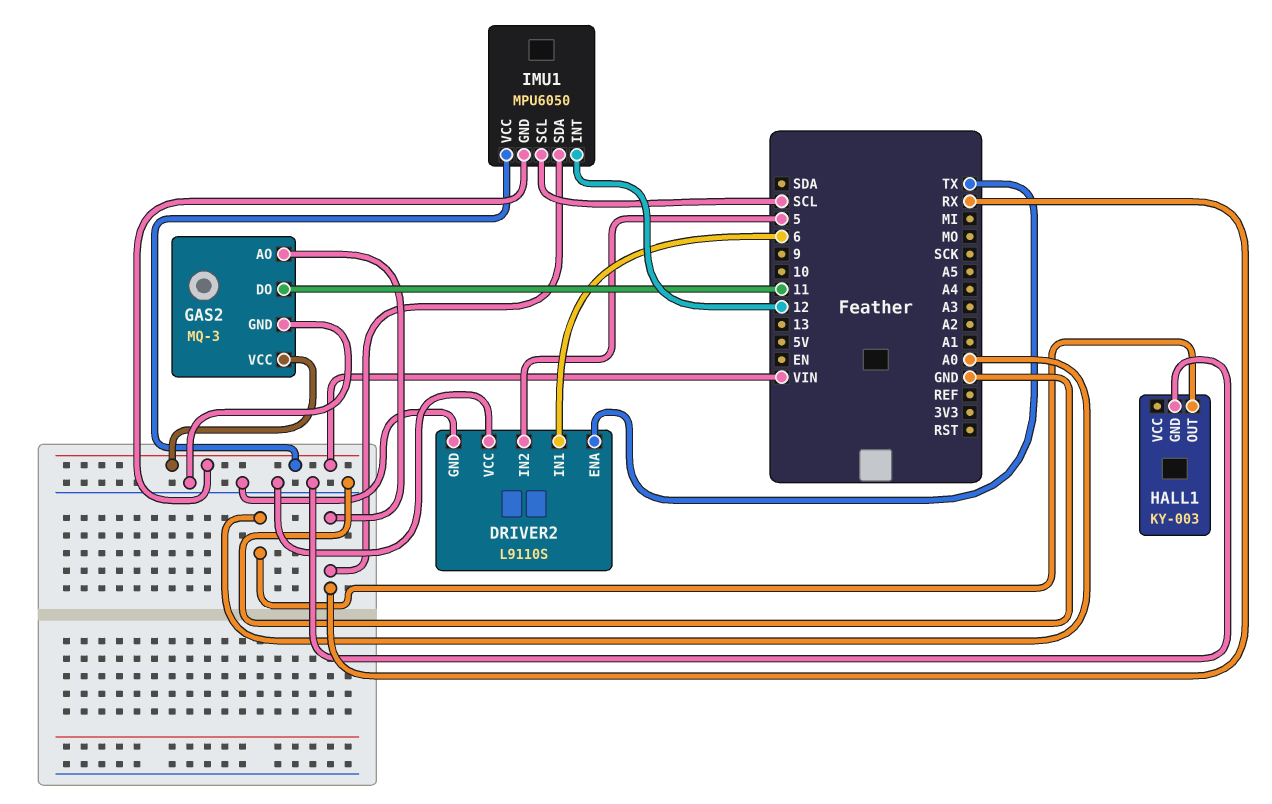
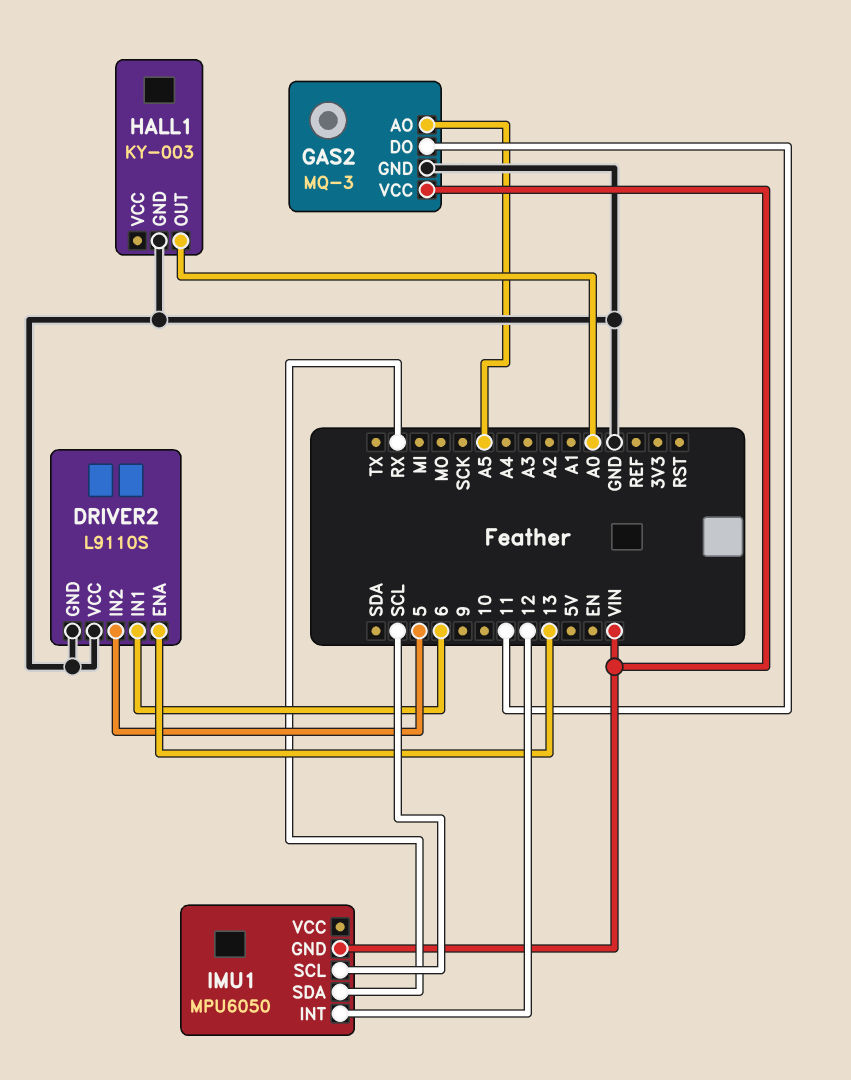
DRIVER2 pin ENA: TX -> 13
GAS2 pin AO: RX -> A5
IMU1 pin VCC: VIN -> none

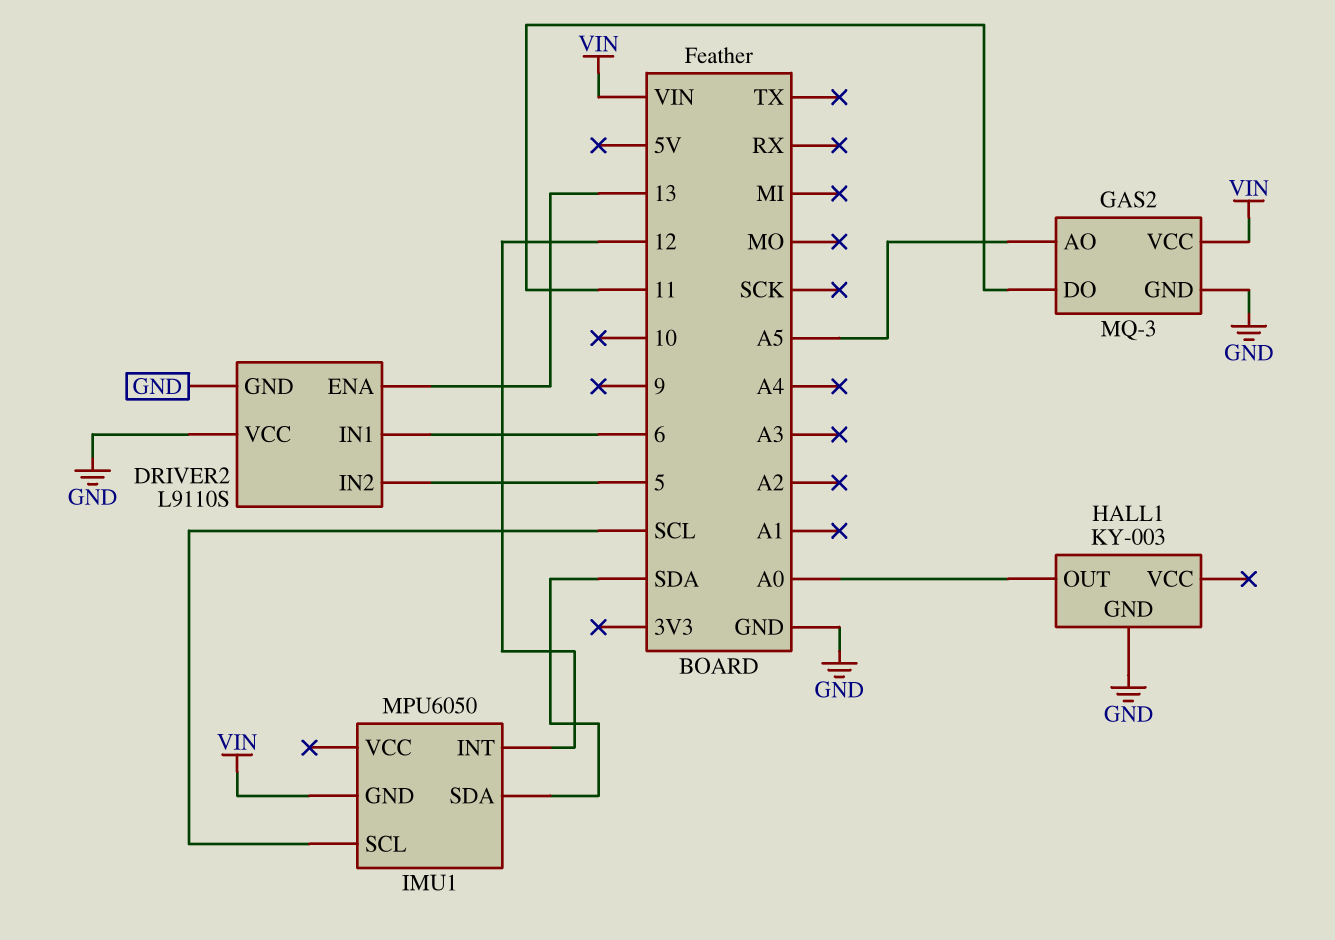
IMU1 pin SDA: RX -> SDA

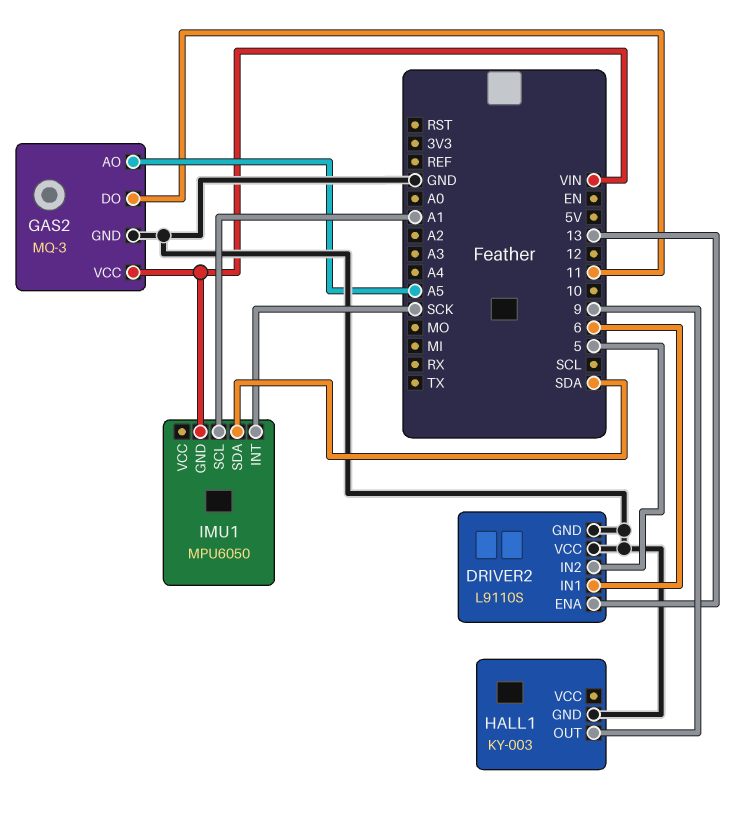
HALL1 pin OUT: A0 -> 9
IMU1 pin INT: 12 -> SCK
IMU1 pin SCL: SCL -> A1

